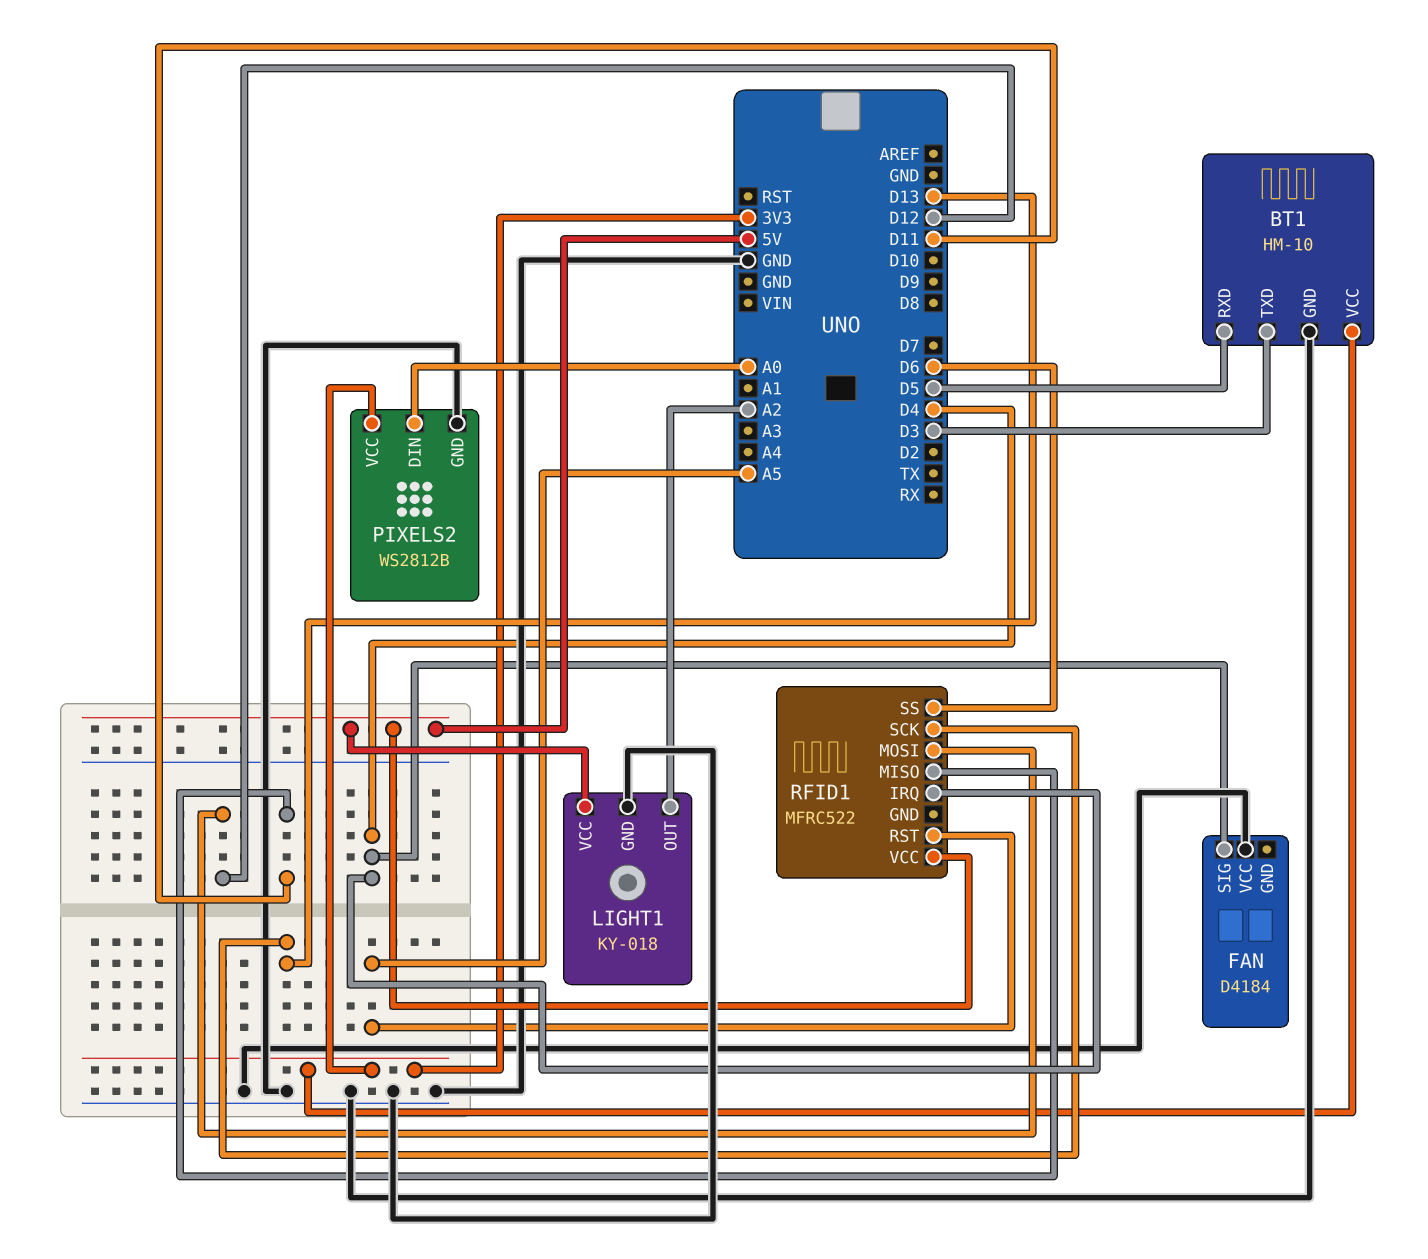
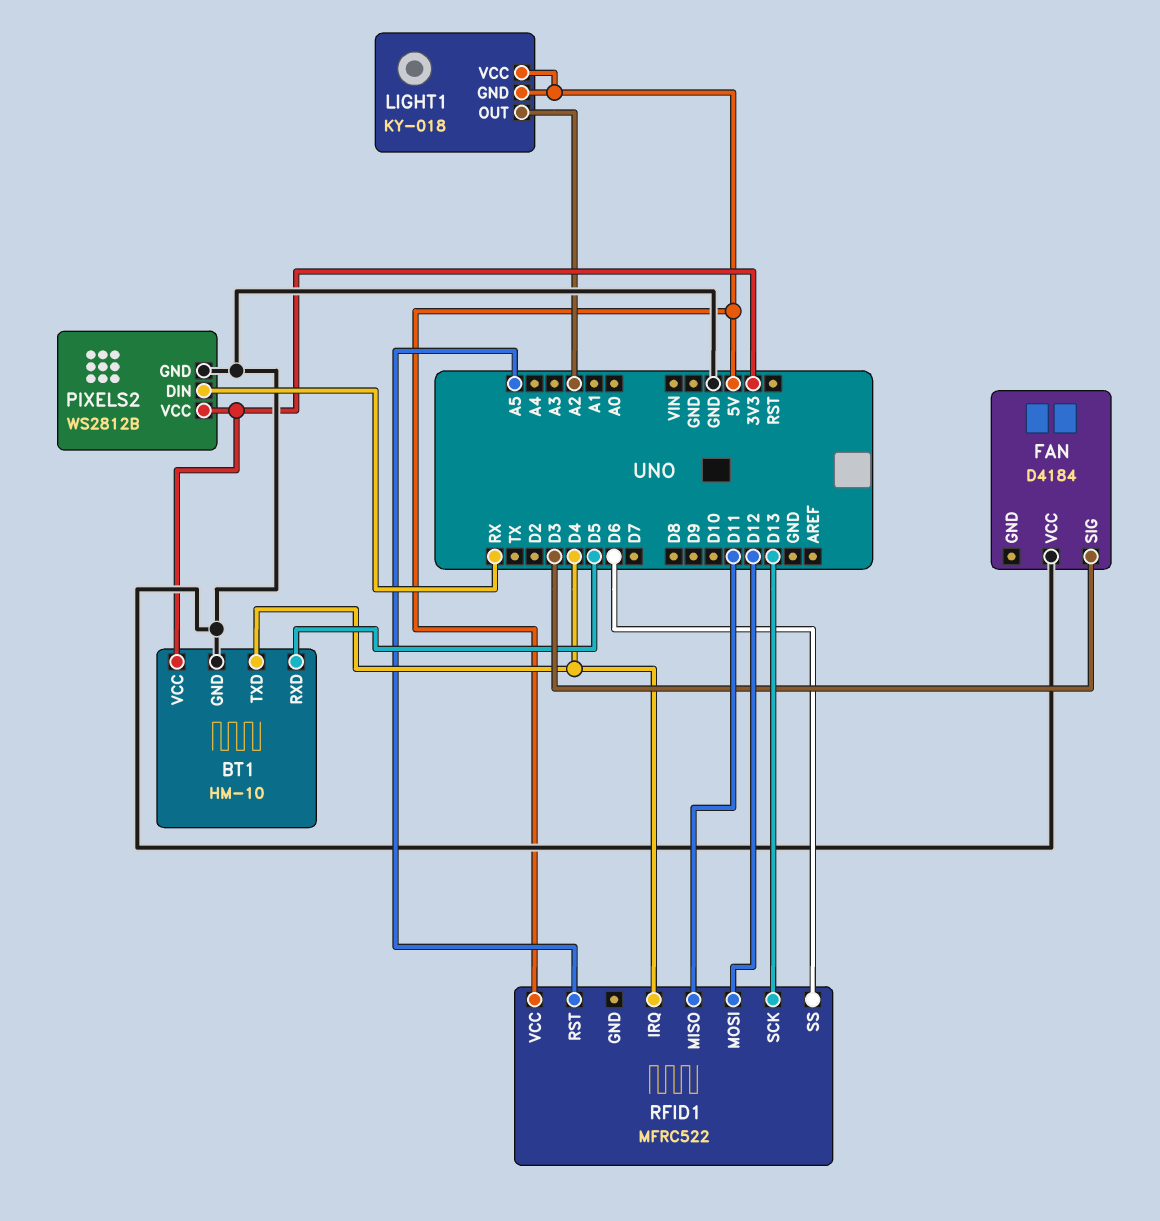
BT1 pin TXD: D3 -> D4
FAN pin SIG: D4 -> D3
LIGHT1 pin GND: GND -> 5V
PIXELS2 pin DIN: A0 -> RX

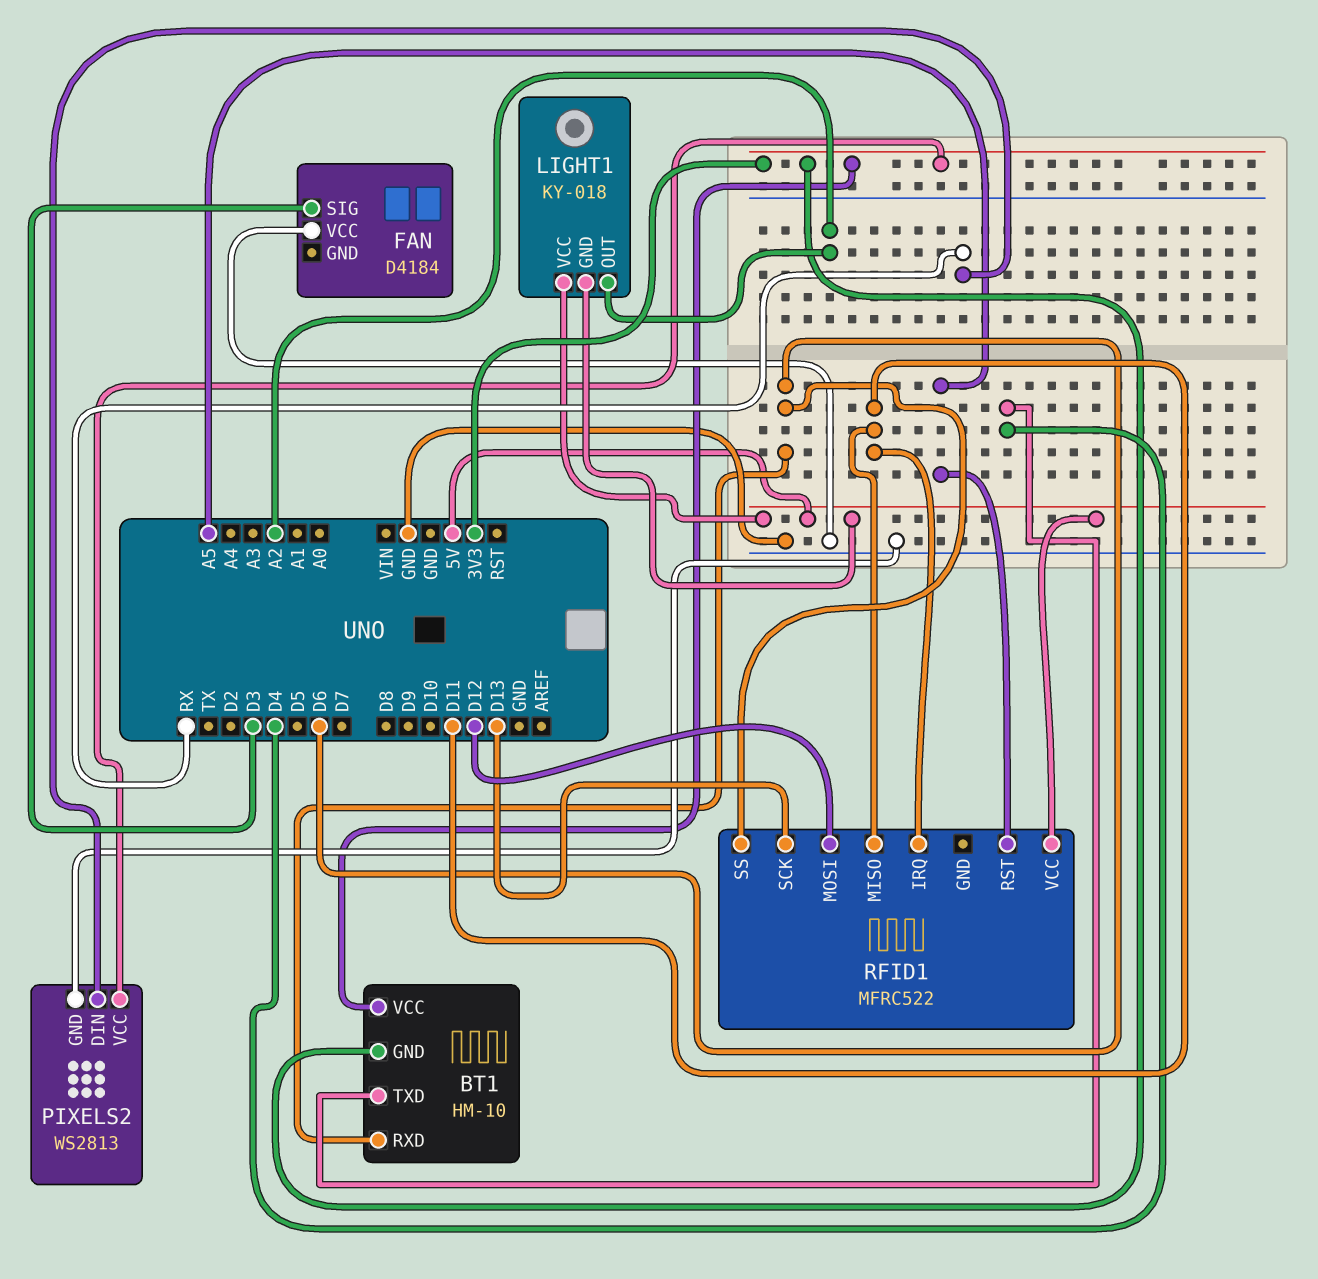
BT1 pin GND: GND -> 3V3
BT1 pin RXD: D5 -> D6
PIXELS2: WS2812B -> WS2813
RFID1 pin IRQ: D4 -> D11

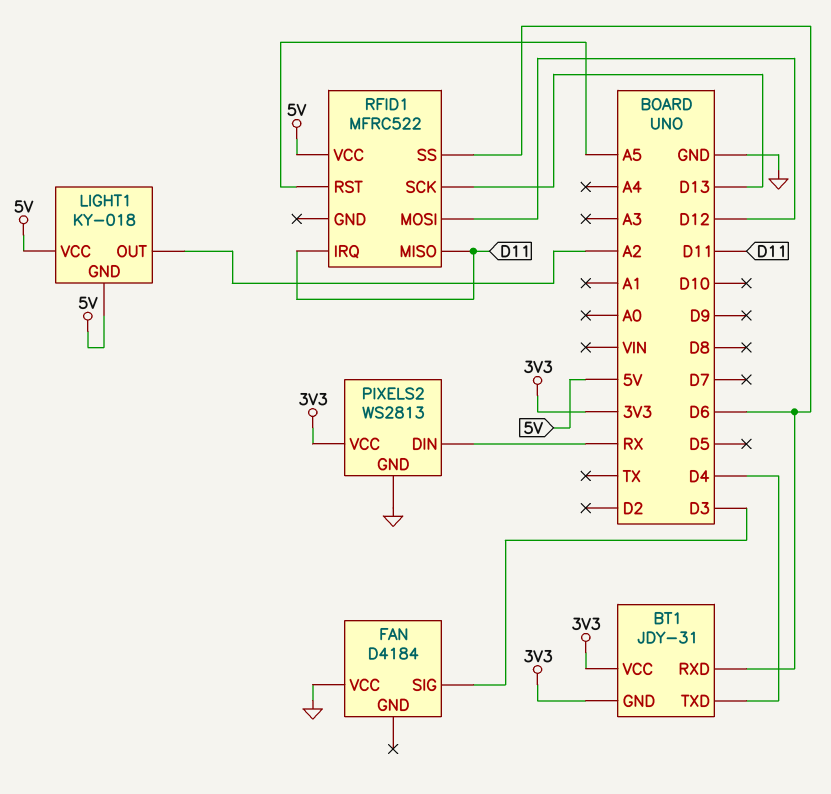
BT1: HM-10 -> JDY-31

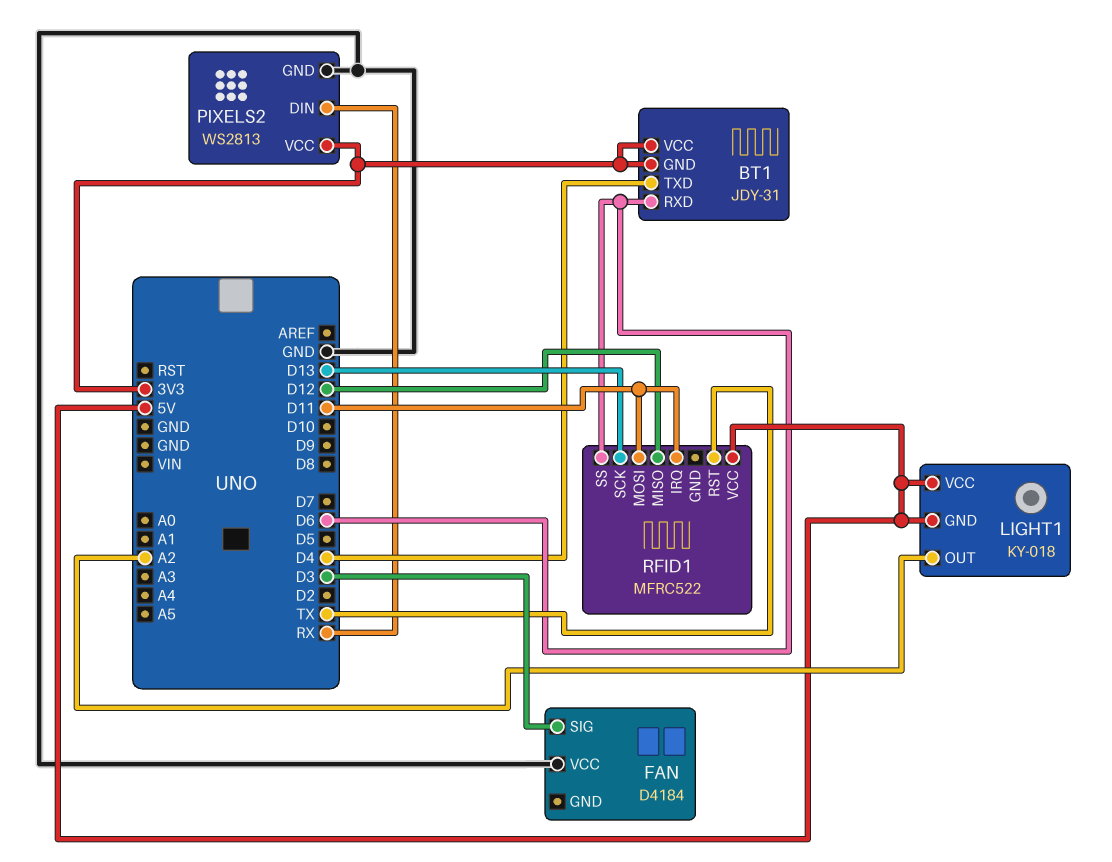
RFID1 pin MISO: D11 -> D12
RFID1 pin MOSI: D12 -> D11
RFID1 pin RST: A5 -> TX

